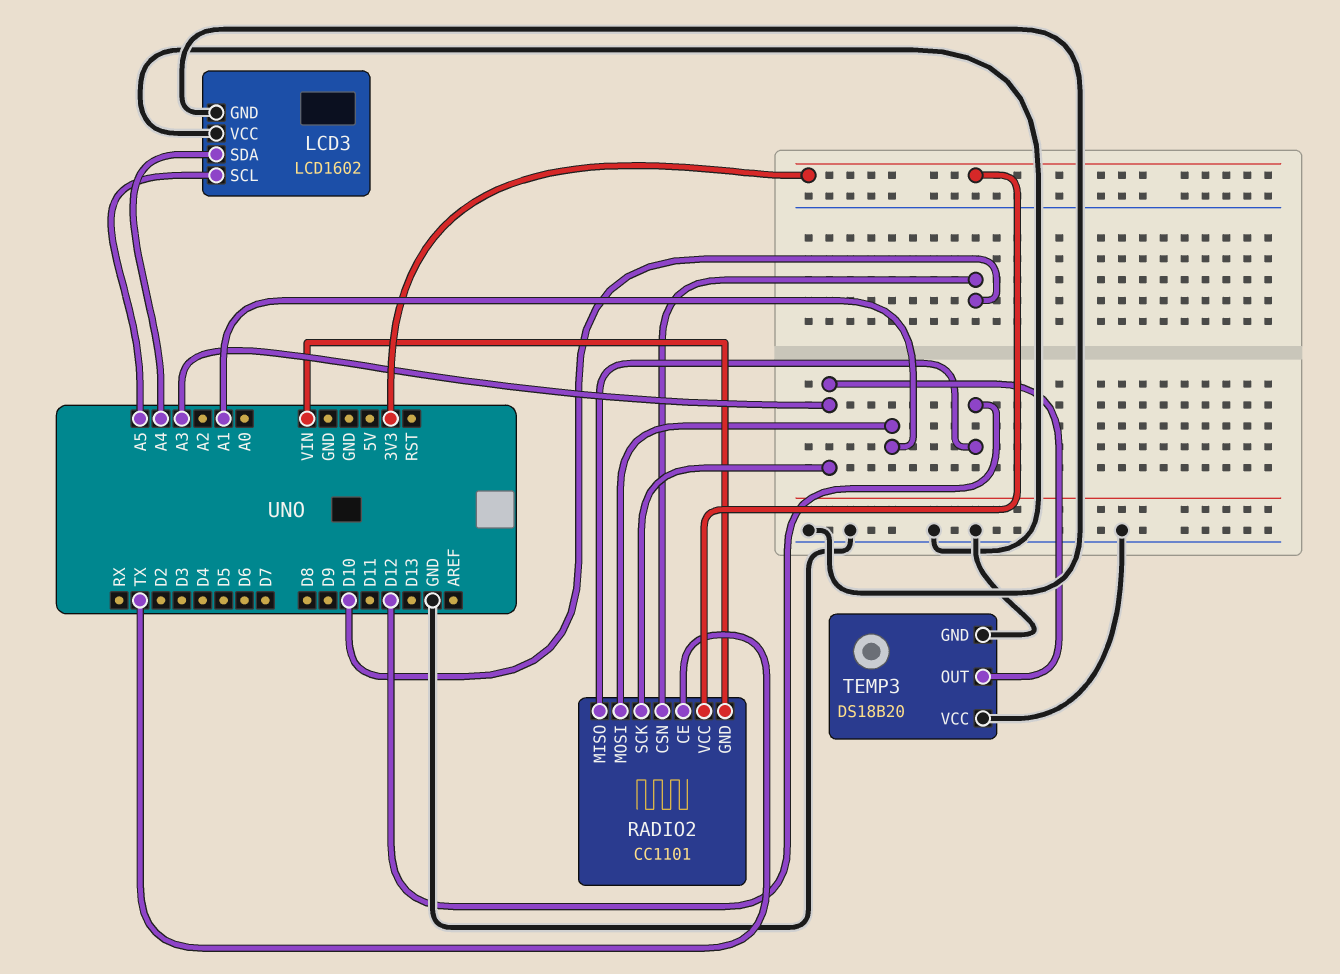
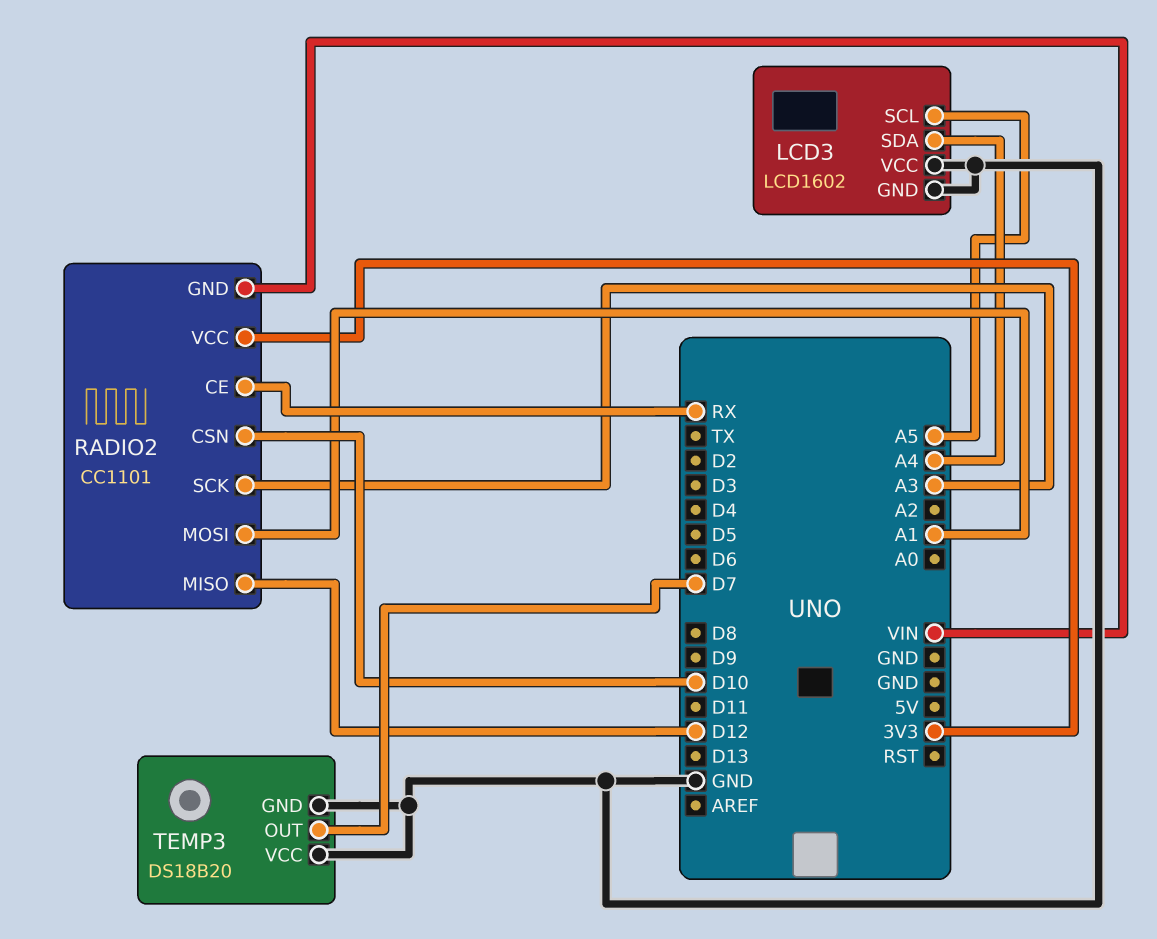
RADIO2 pin CE: TX -> RX
TEMP3 pin OUT: A3 -> D7

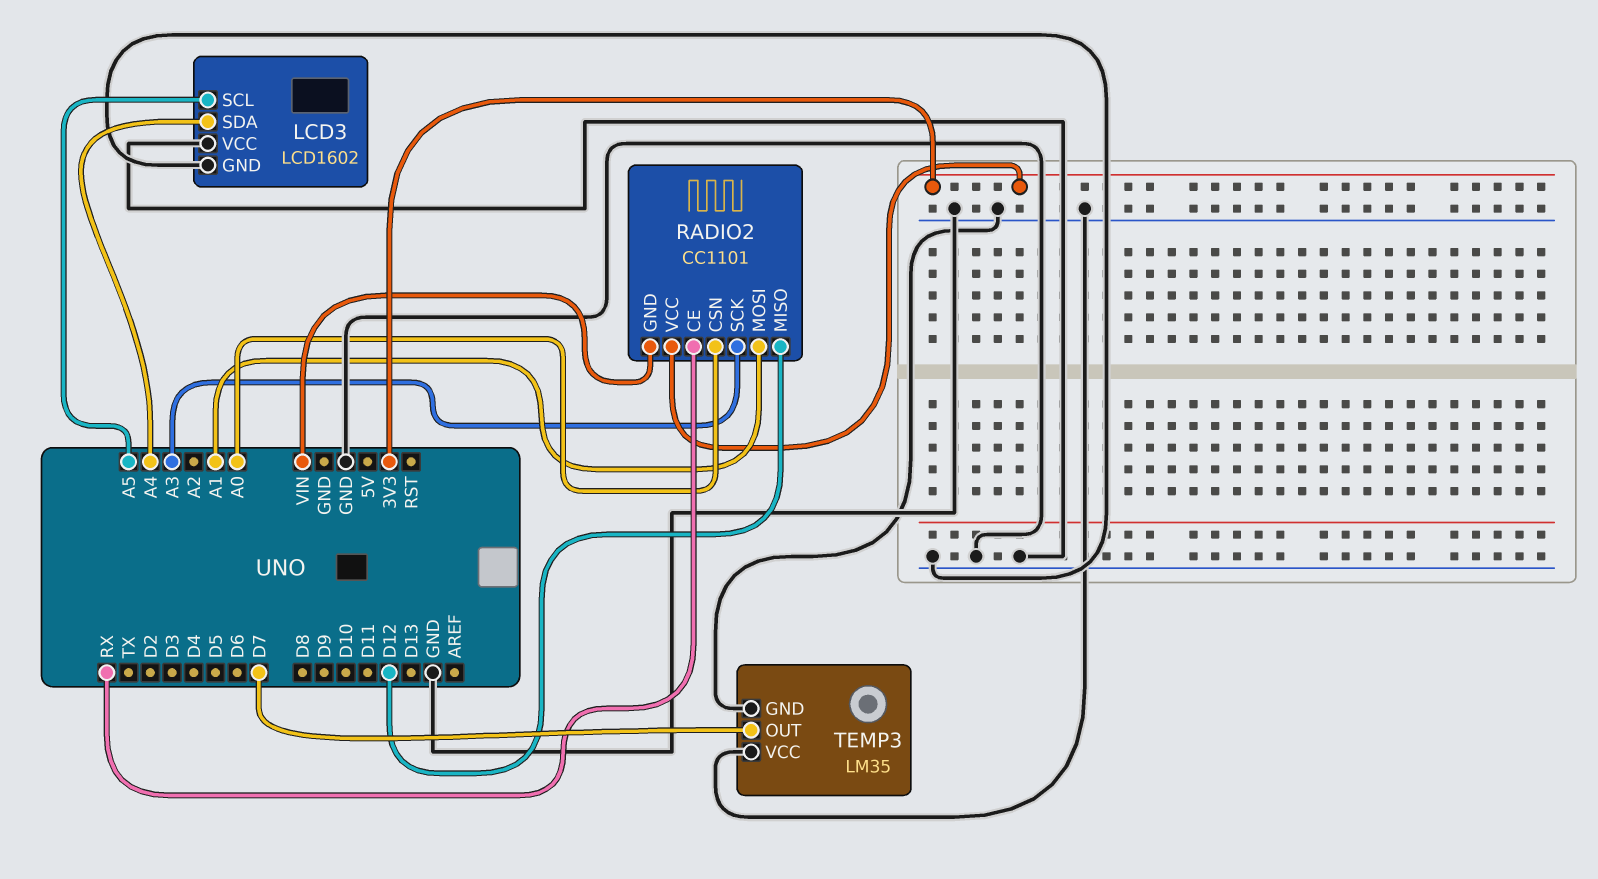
RADIO2 pin CSN: D10 -> A0
TEMP3: DS18B20 -> LM35

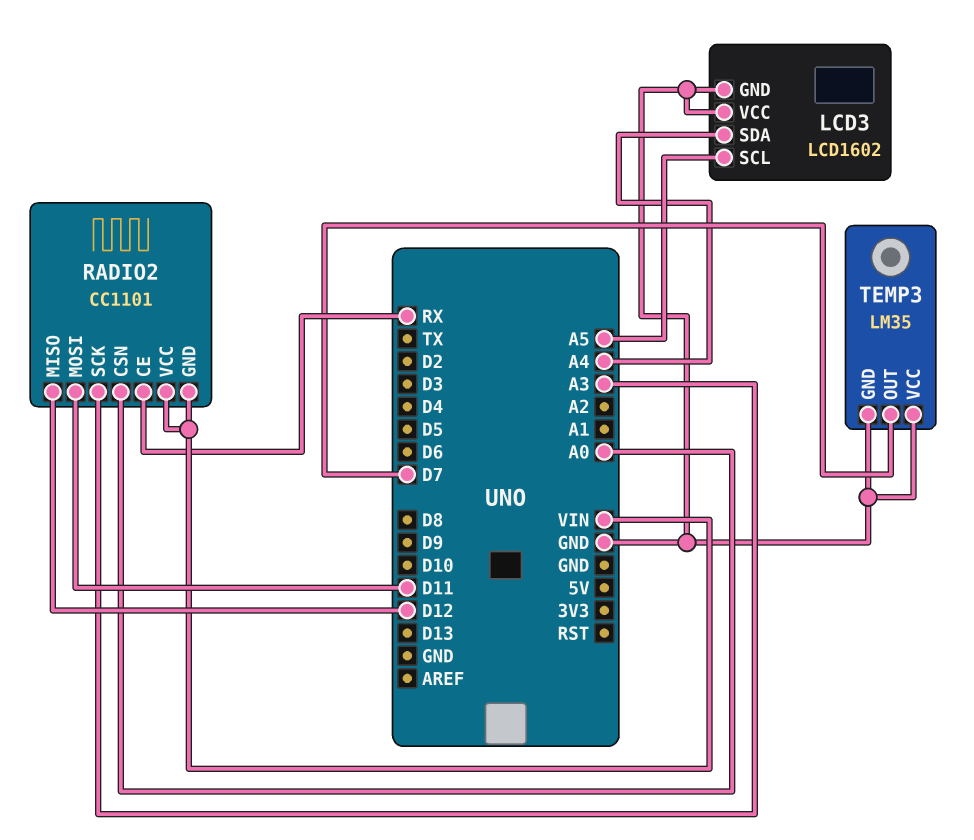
RADIO2 pin MOSI: A1 -> D11
RADIO2 pin VCC: 3V3 -> VIN

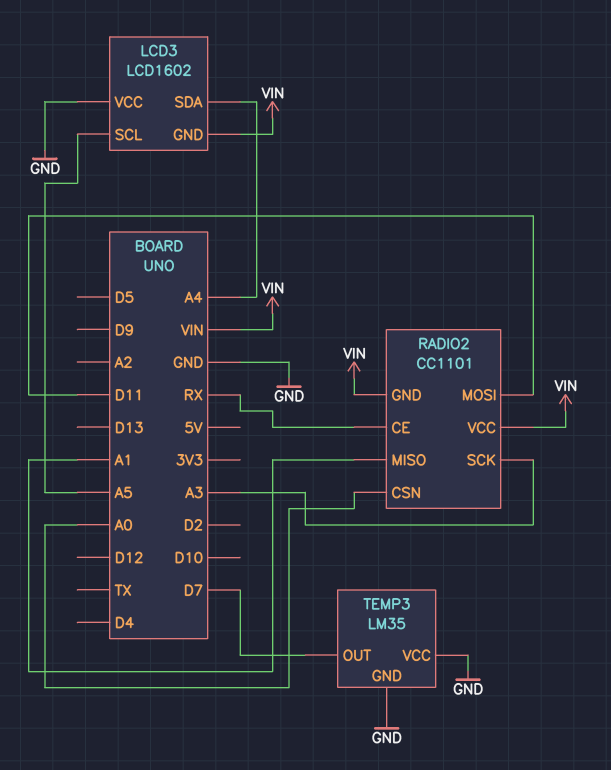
LCD3 pin GND: GND -> VIN
RADIO2 pin MISO: D12 -> A1

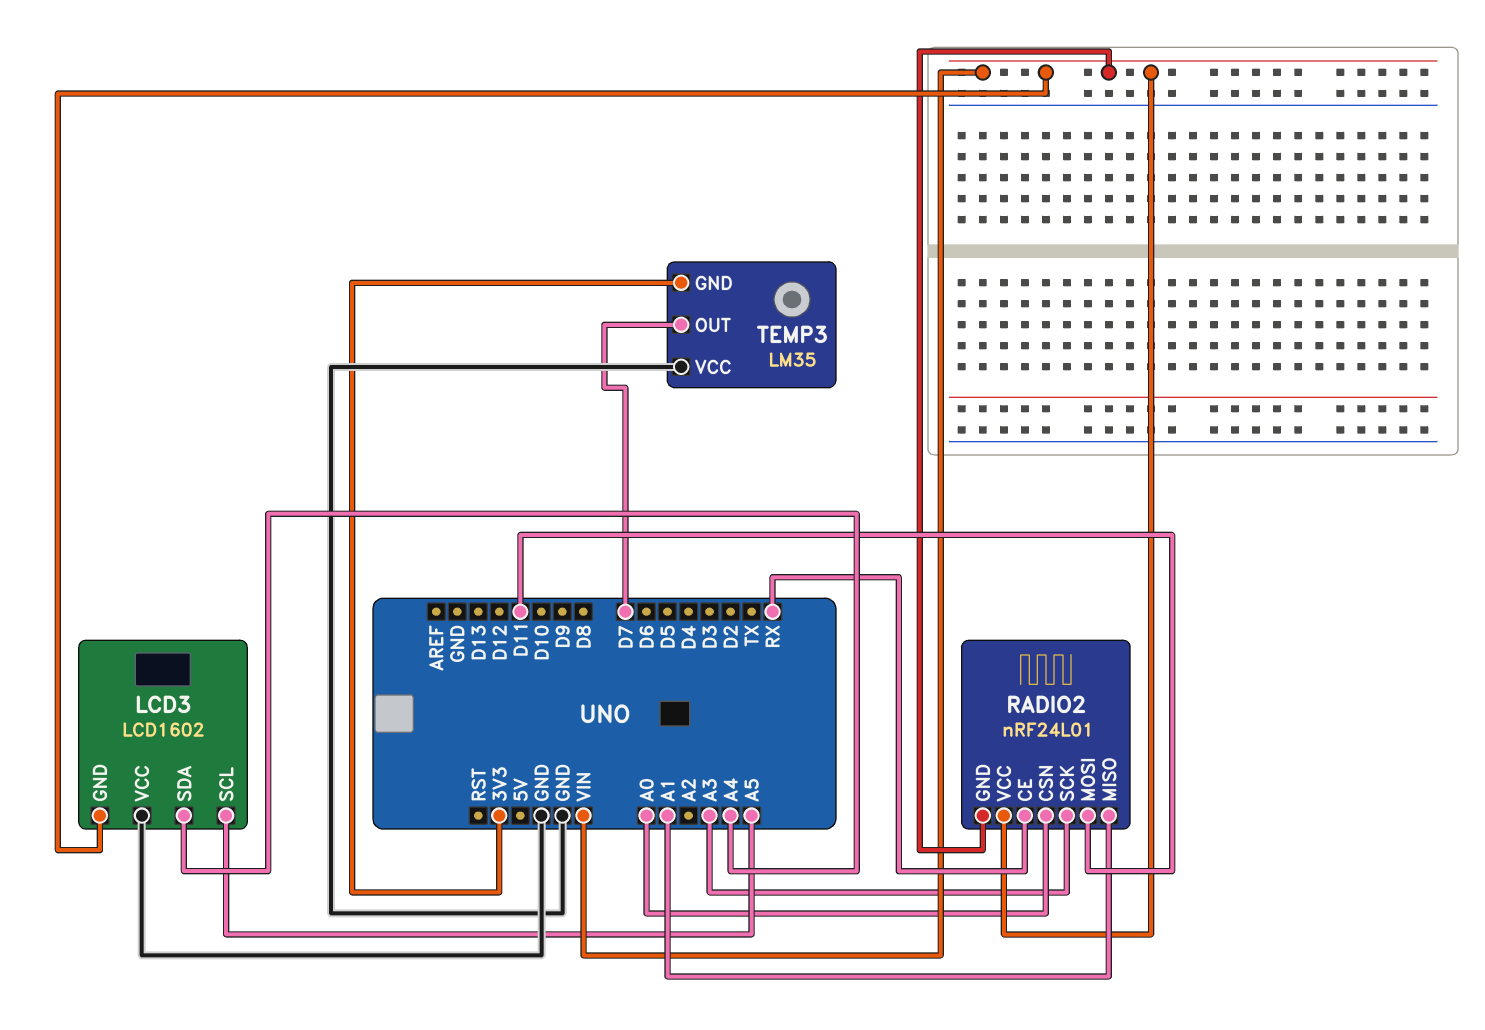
RADIO2: CC1101 -> nRF24L01
TEMP3 pin GND: GND -> 3V3

